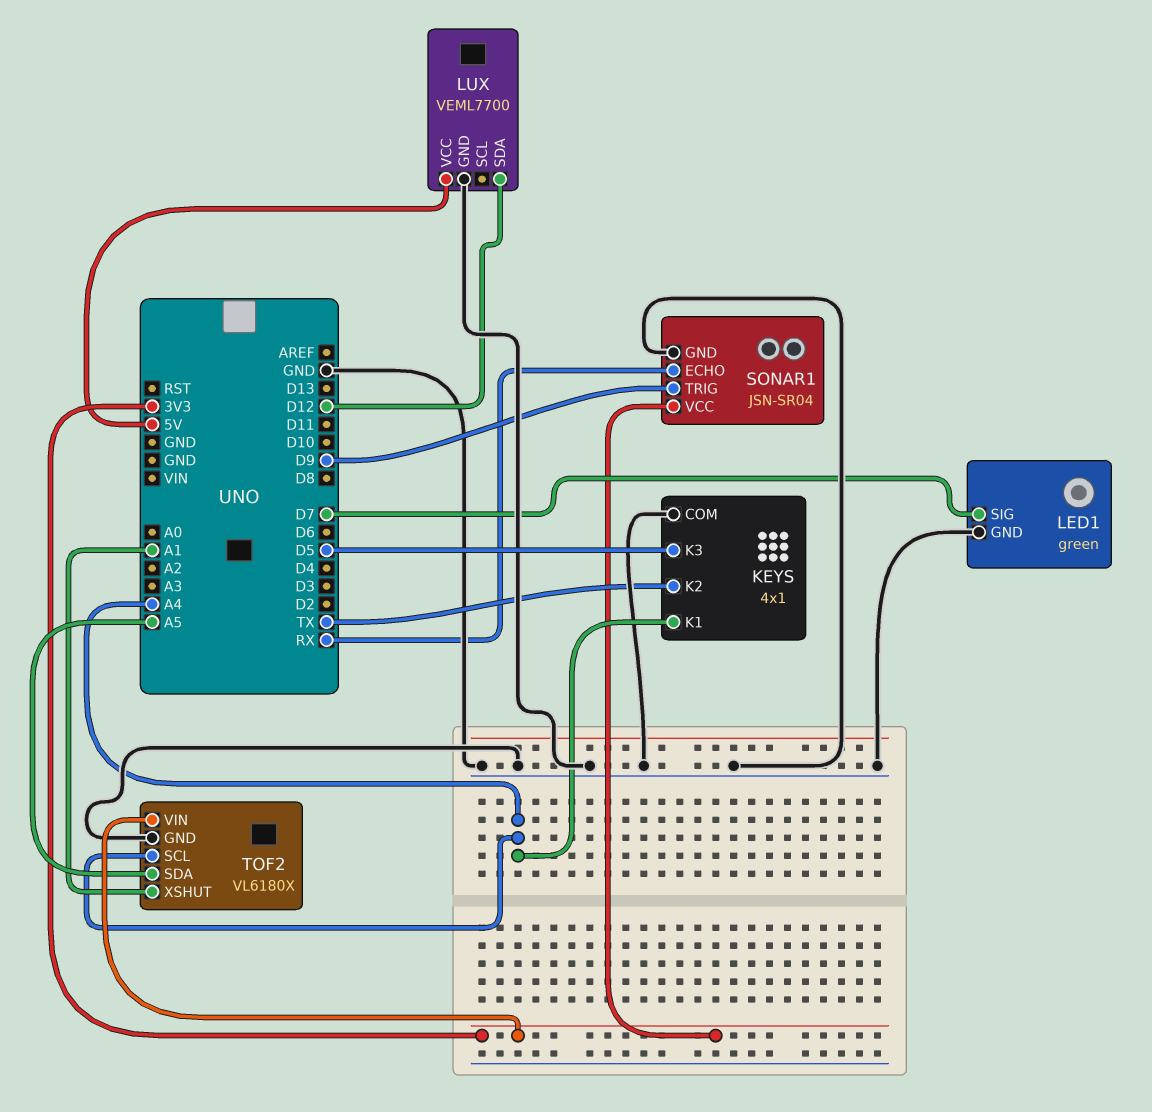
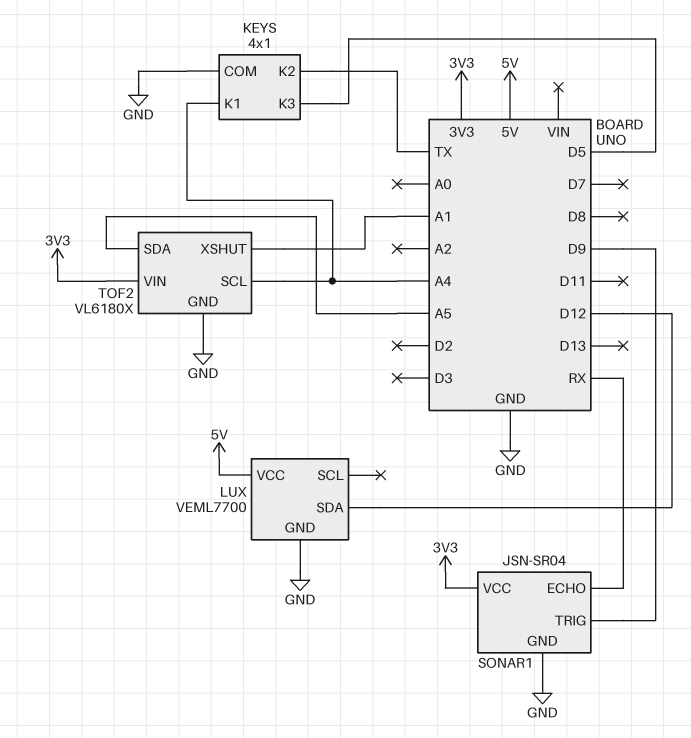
LED1: green -> none
LED1 pin GND: GND -> none
LED1 pin SIG: D7 -> none

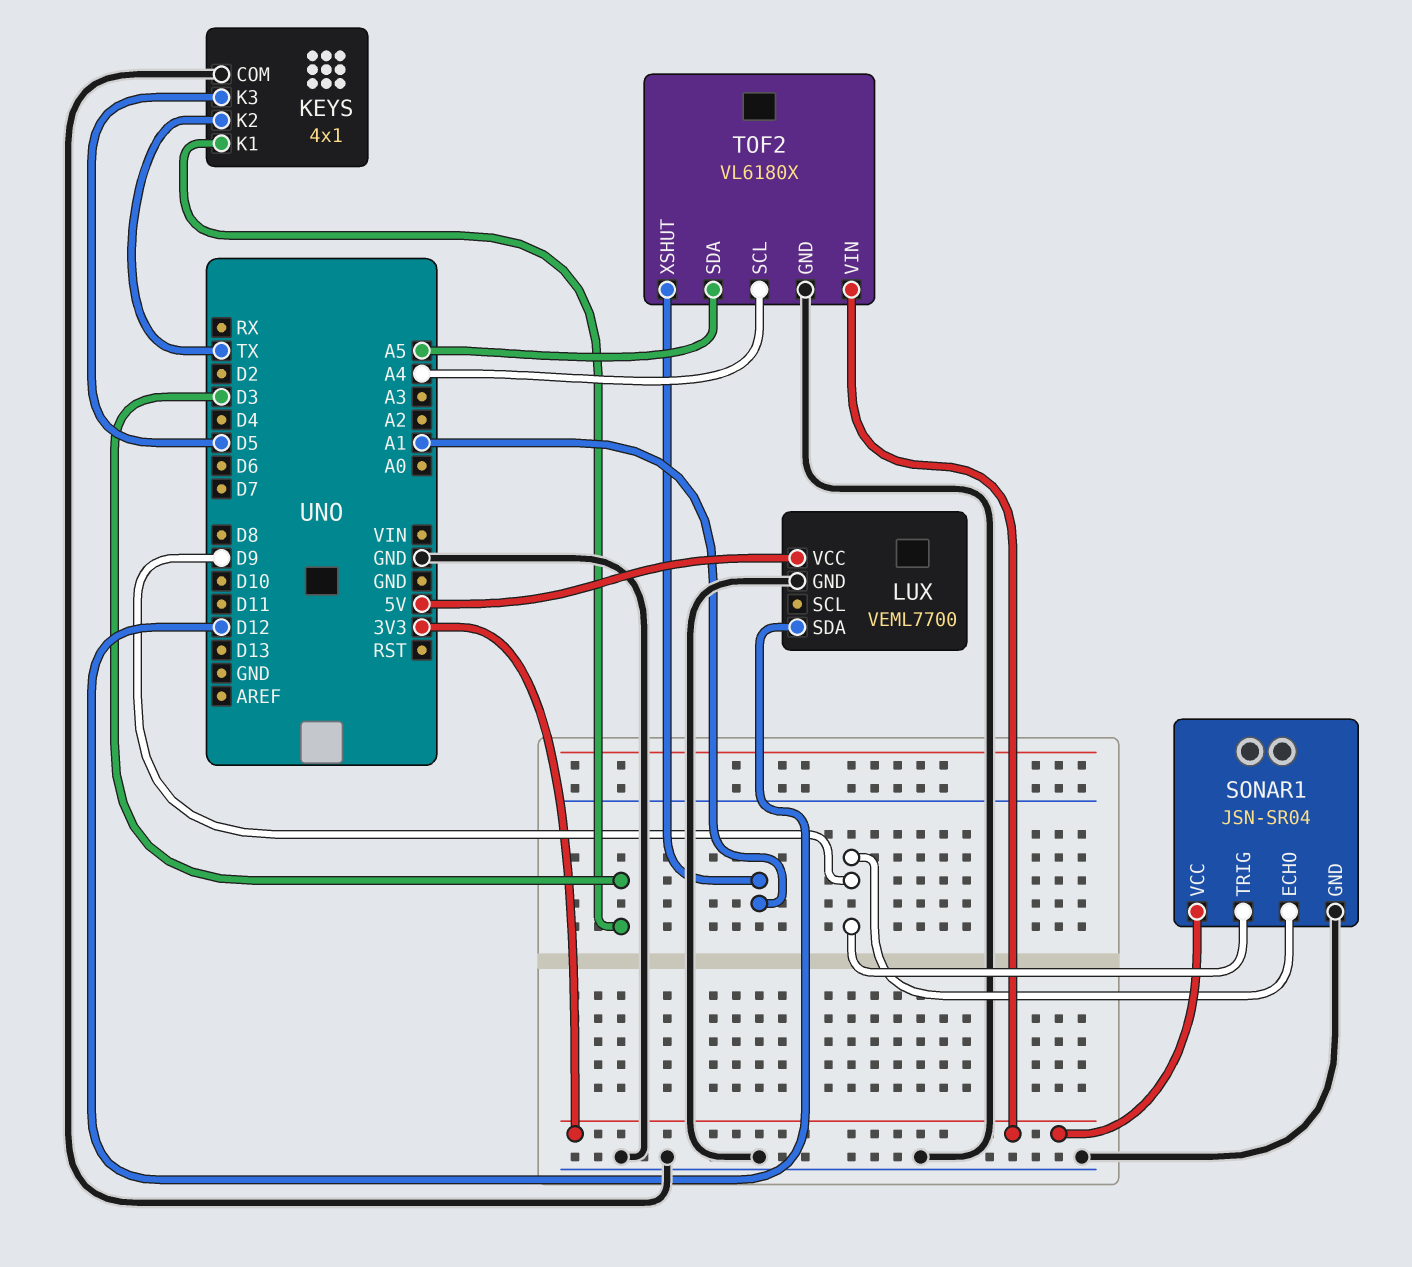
KEYS pin K1: A4 -> D3
SONAR1 pin ECHO: RX -> D9

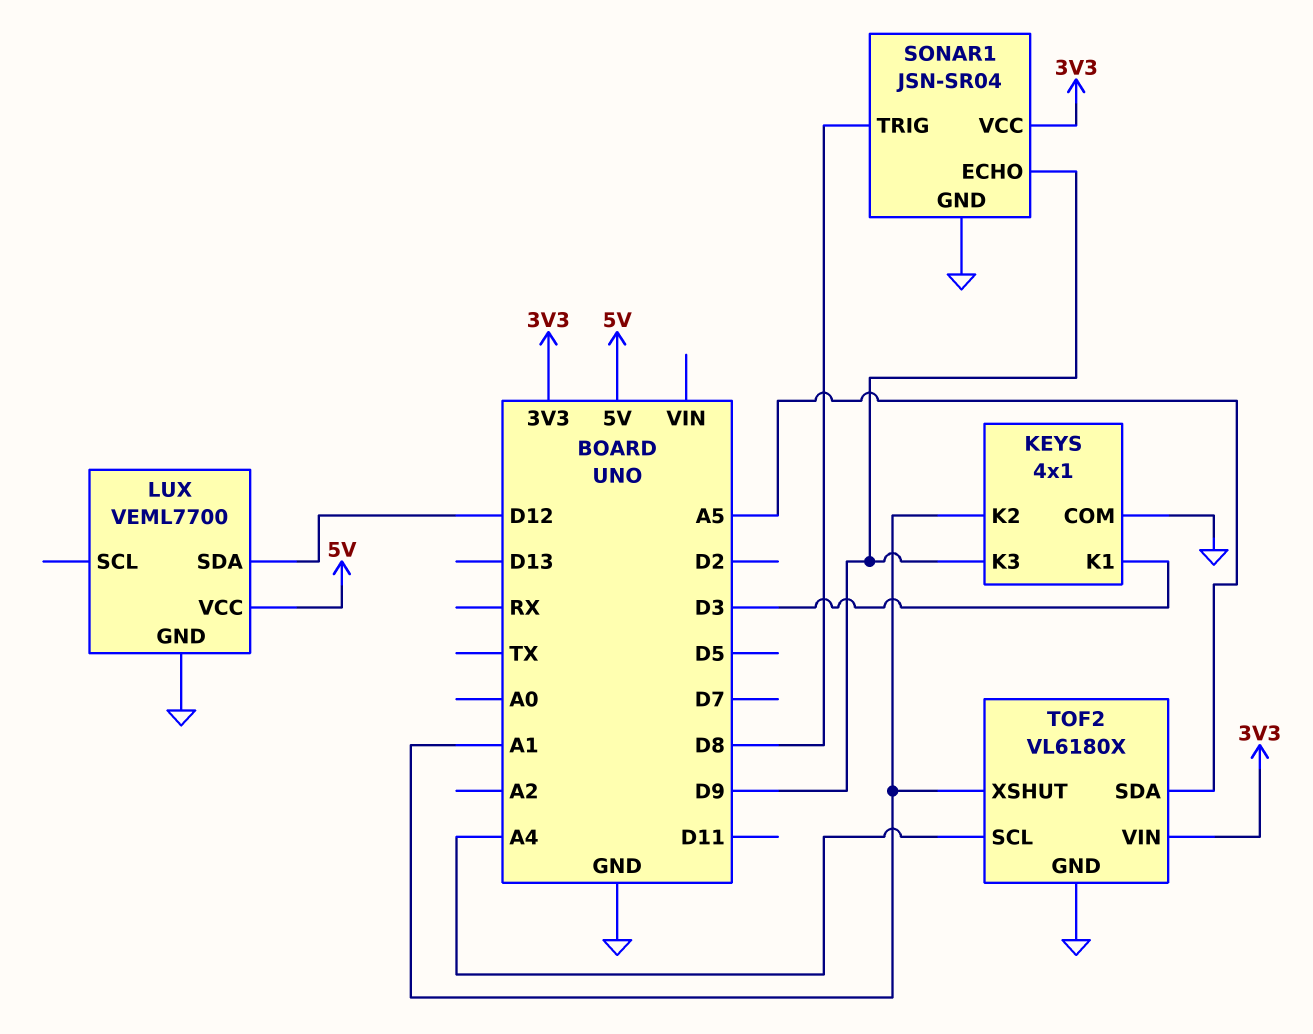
KEYS pin K2: TX -> A1
KEYS pin K3: D5 -> D9
SONAR1 pin TRIG: D9 -> D8

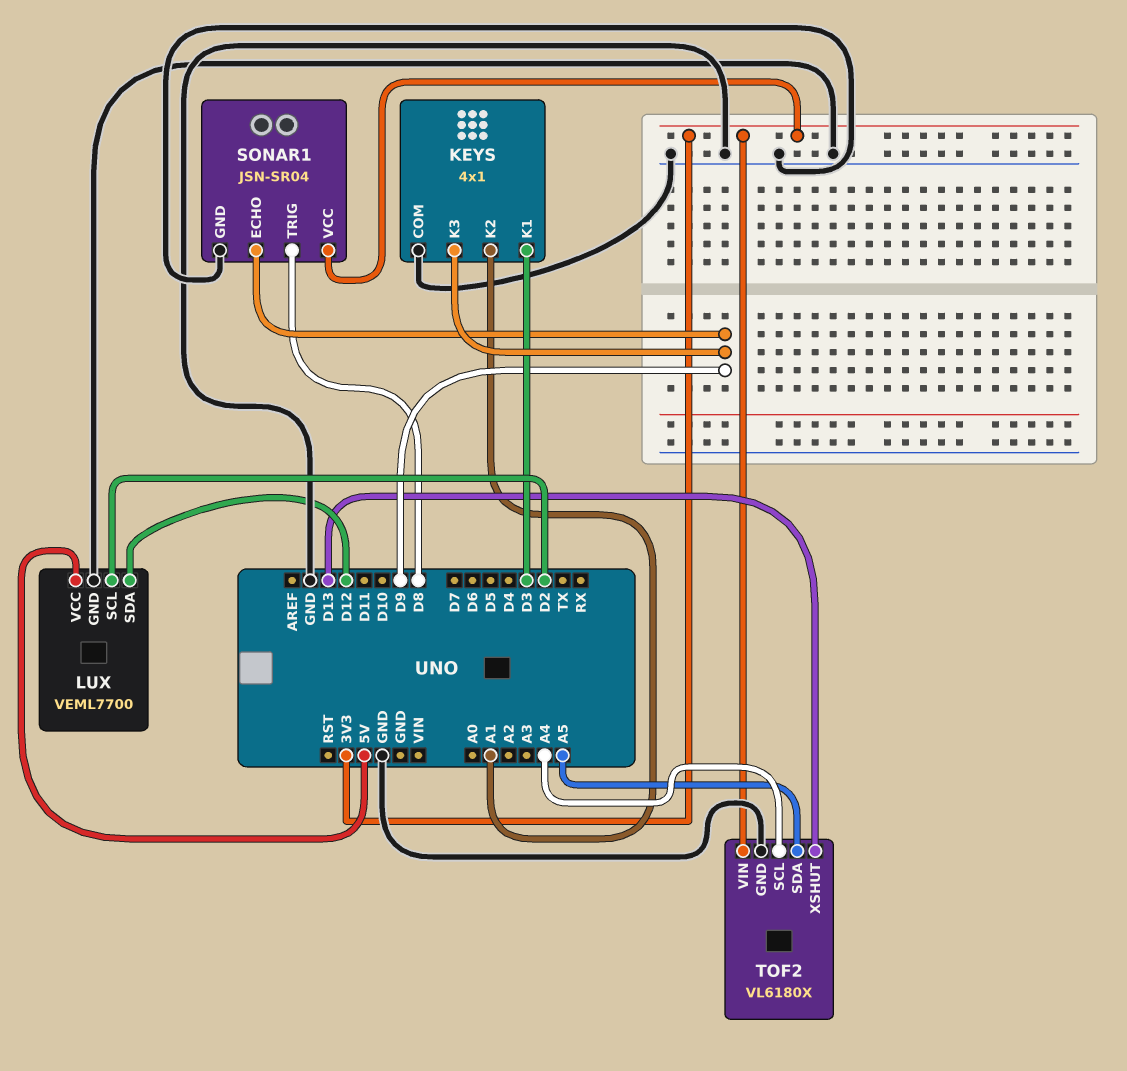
LUX pin SCL: none -> D2
TOF2 pin XSHUT: A1 -> D13

